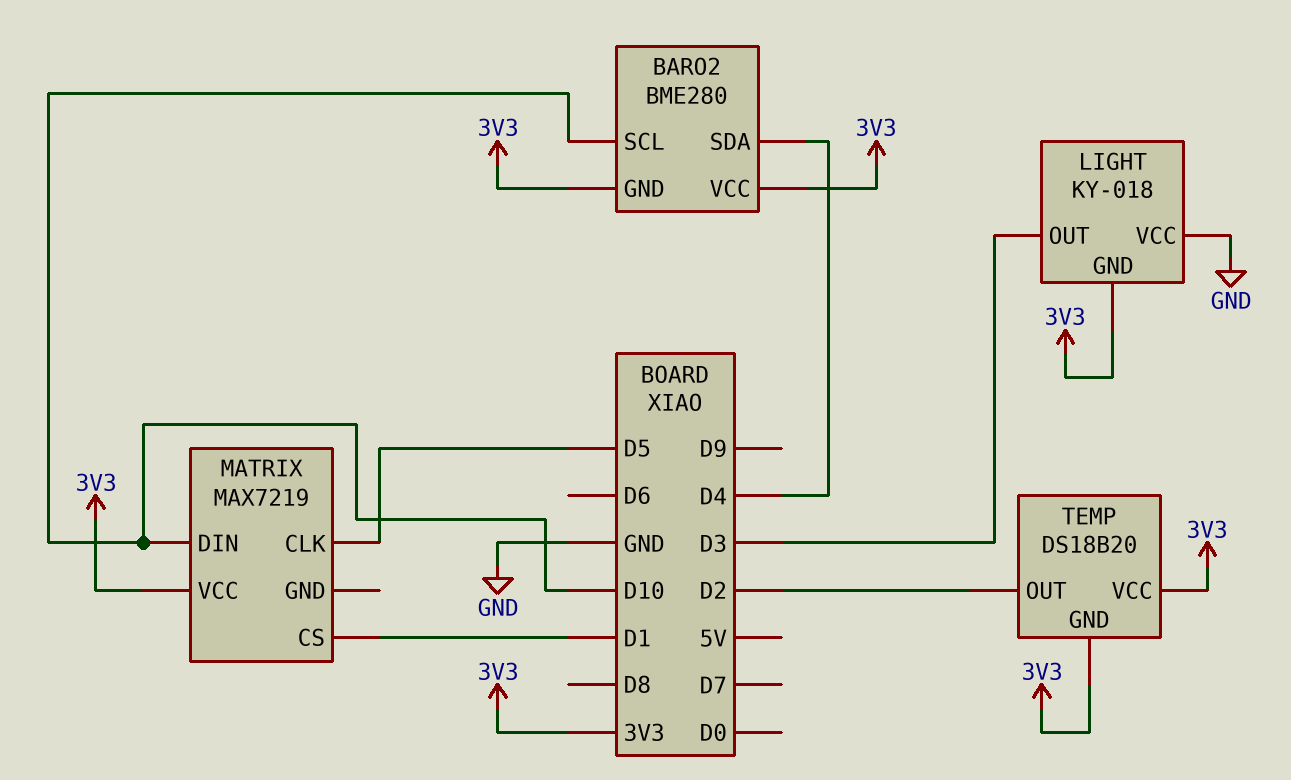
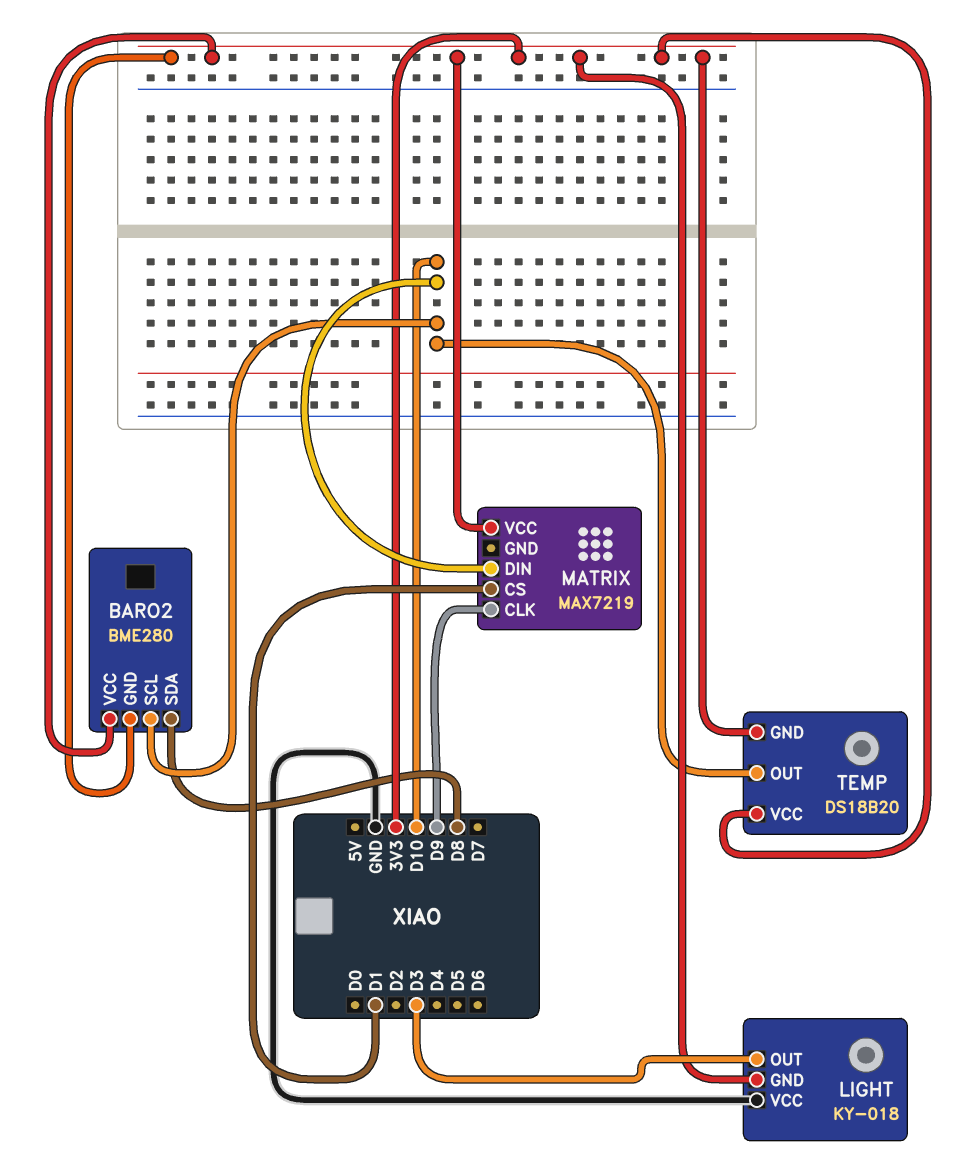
BARO2 pin SDA: D4 -> D8
MATRIX pin CLK: D5 -> D9
TEMP pin OUT: D2 -> D10

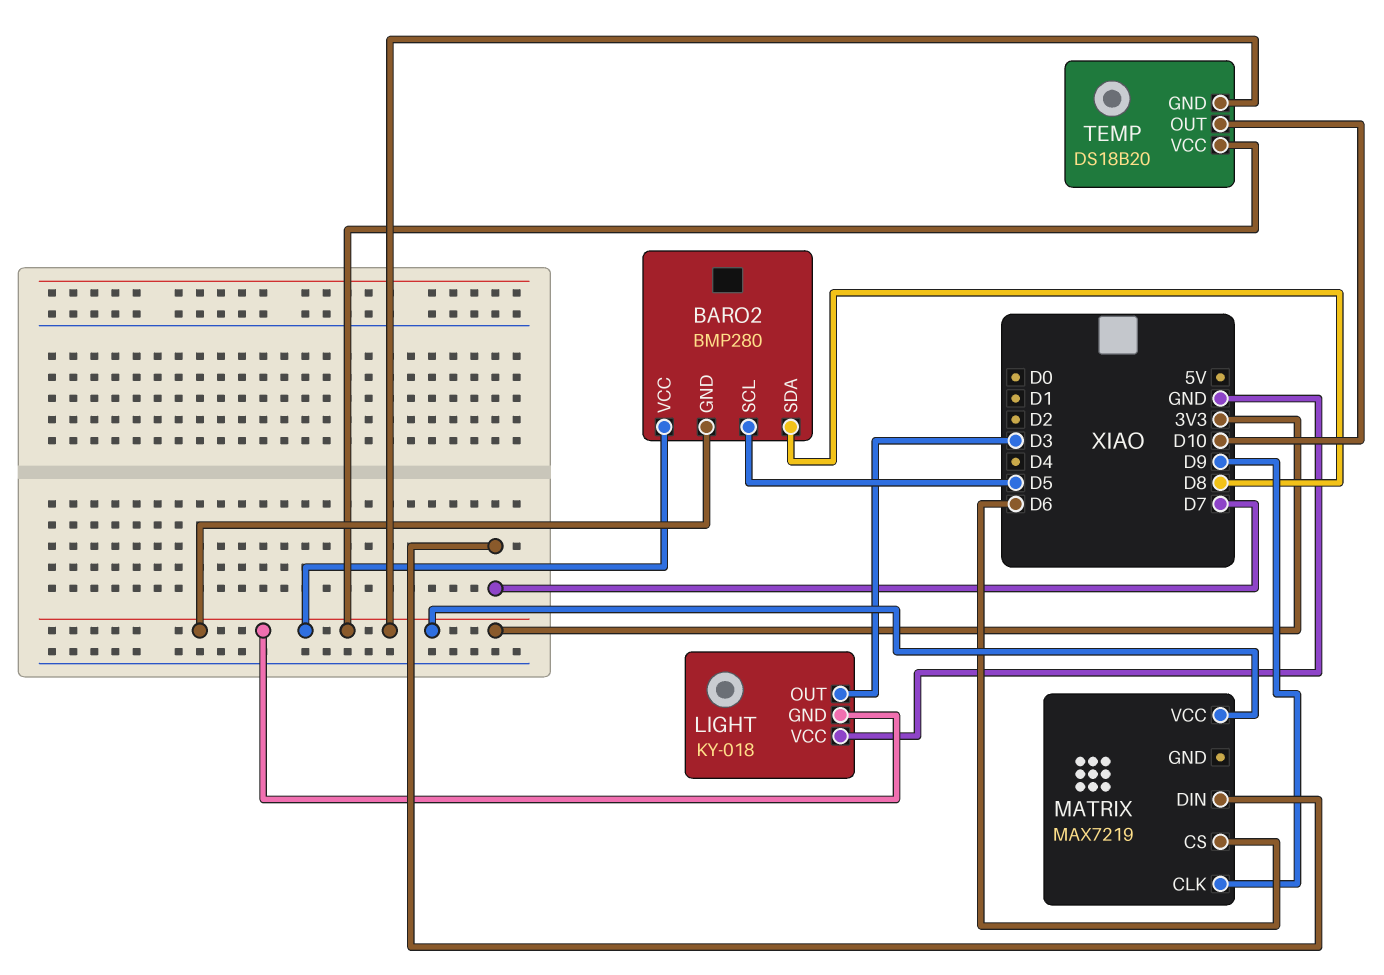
BARO2: BME280 -> BMP280
BARO2 pin SCL: D10 -> D5
MATRIX pin CS: D1 -> D6
MATRIX pin DIN: D10 -> D7

